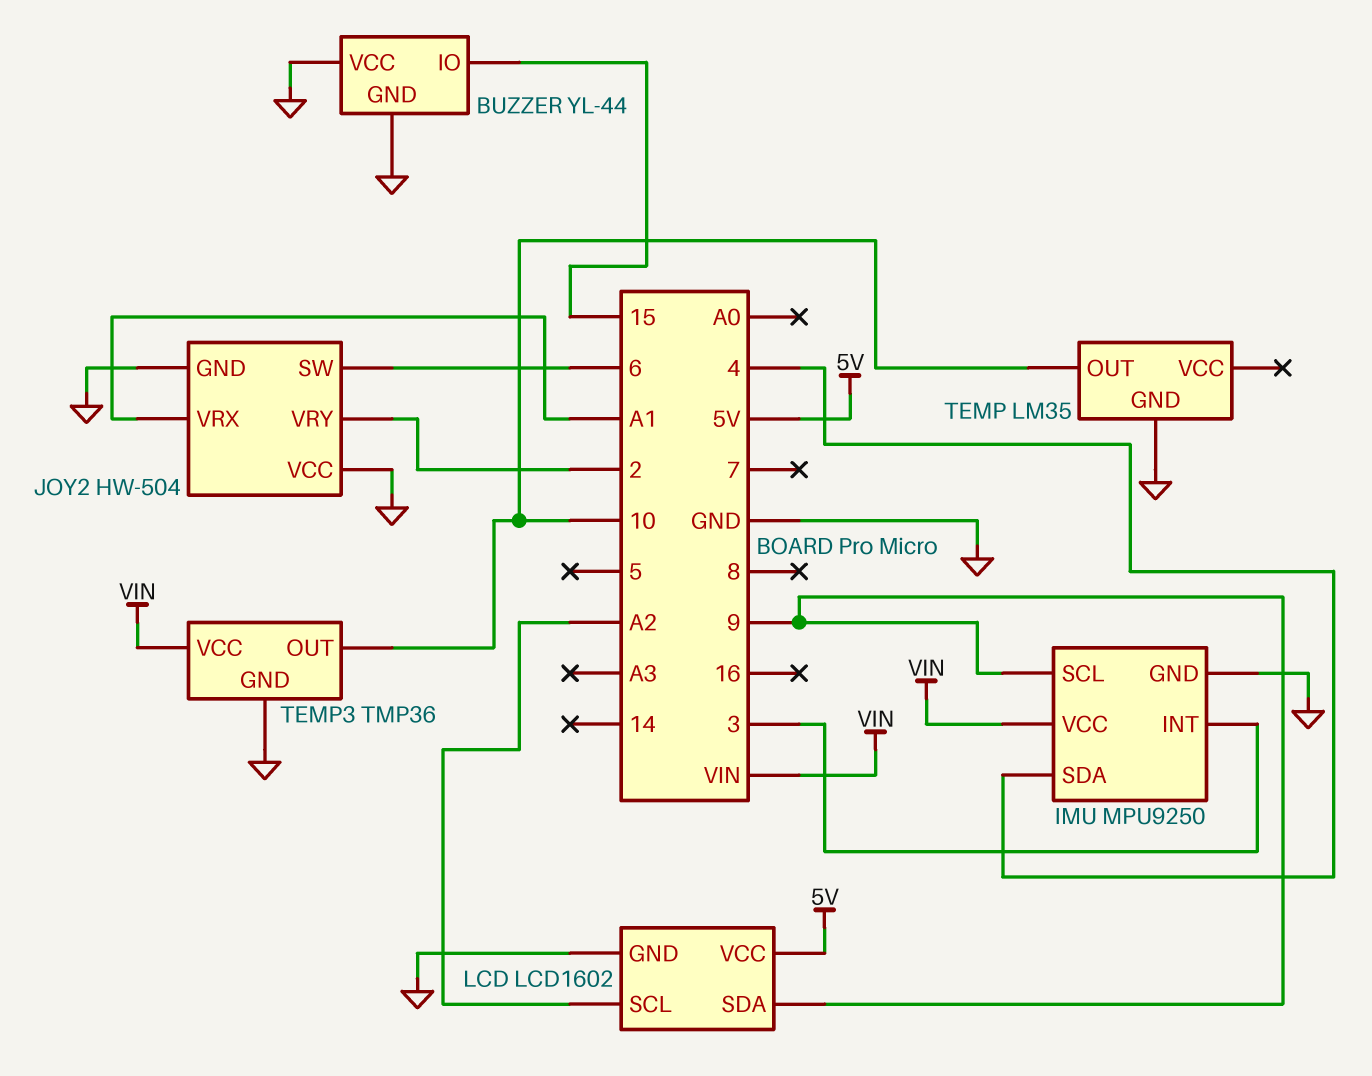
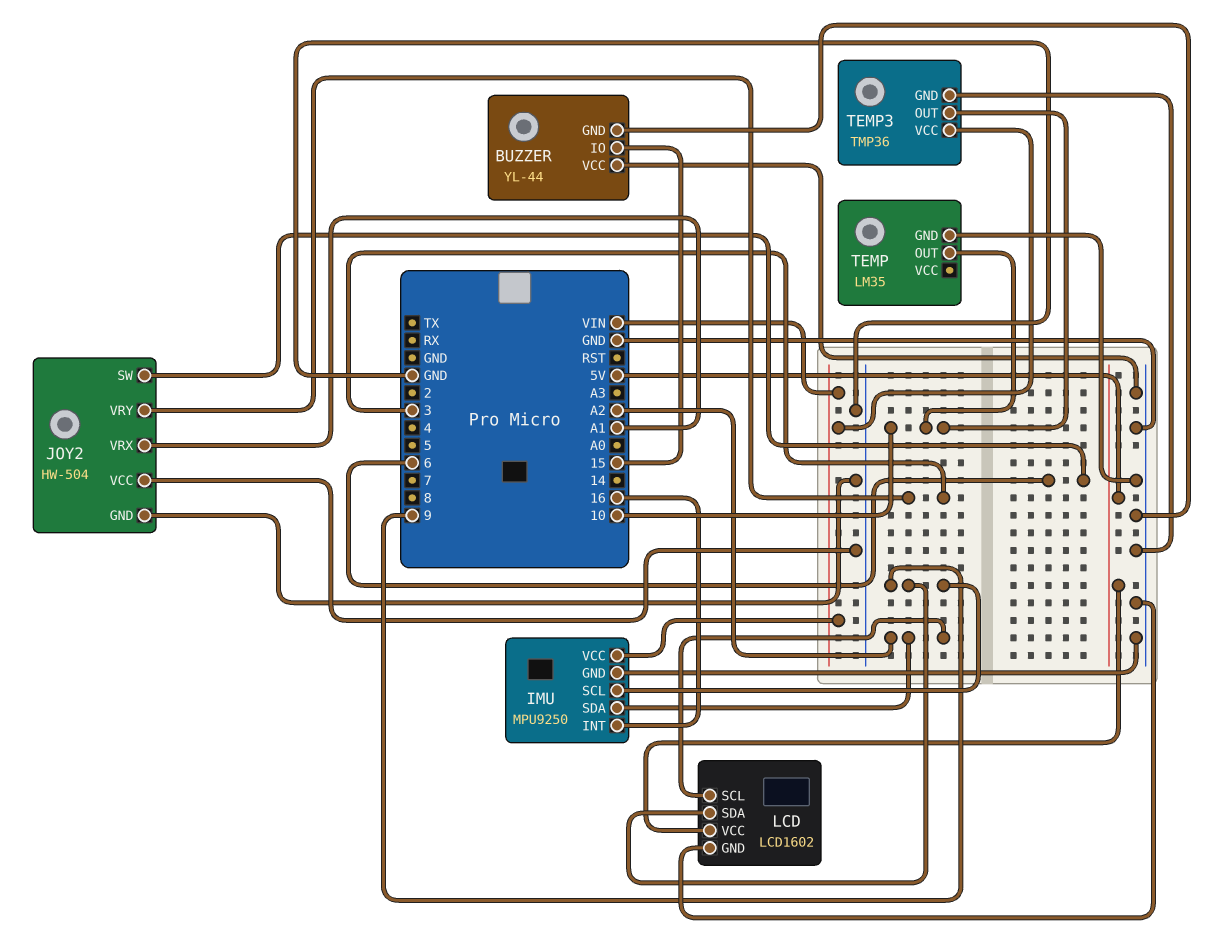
IMU pin INT: 3 -> 16
IMU pin SDA: 4 -> A2
JOY2 pin VRY: 2 -> 3

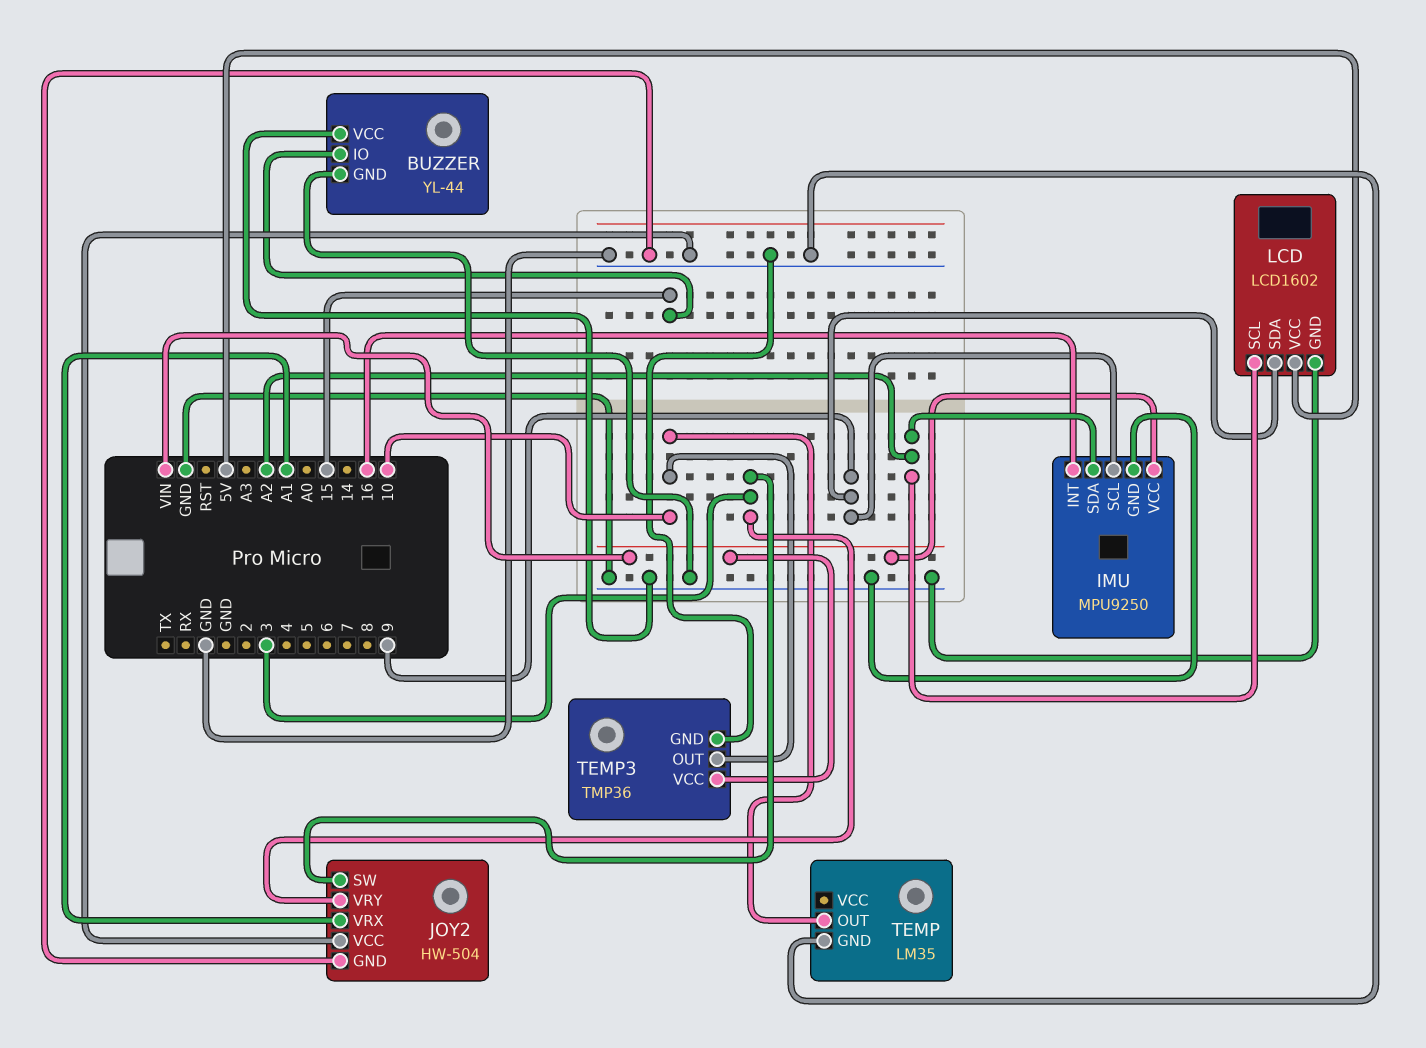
JOY2 pin SW: 6 -> 3

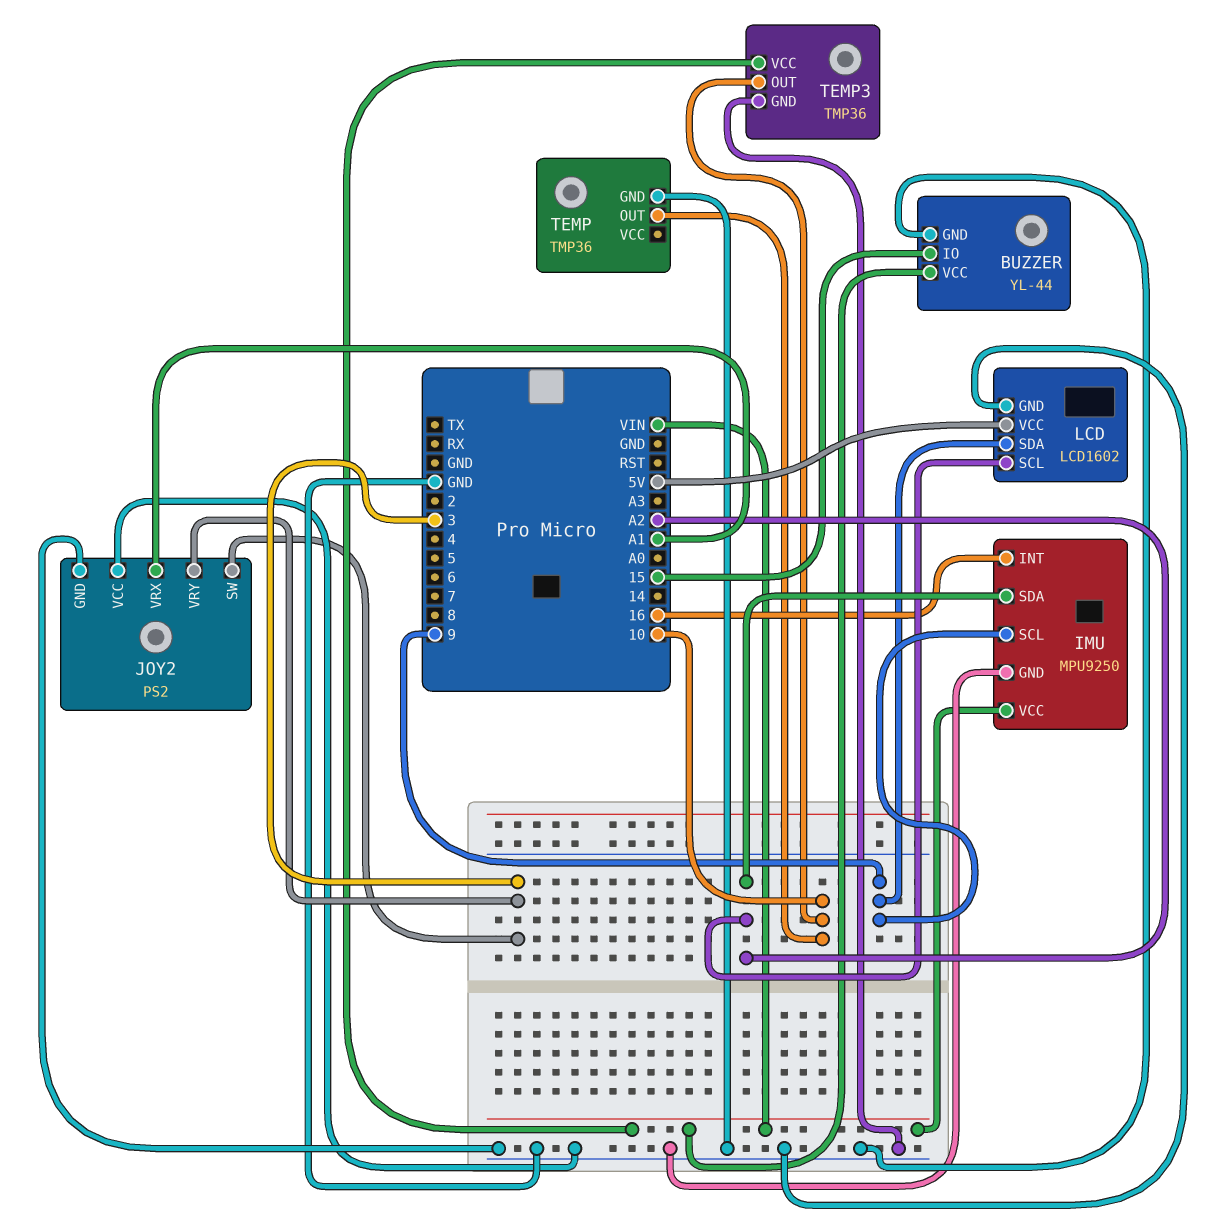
BUZZER pin VCC: GND -> VIN
JOY2: HW-504 -> PS2
TEMP: LM35 -> TMP36

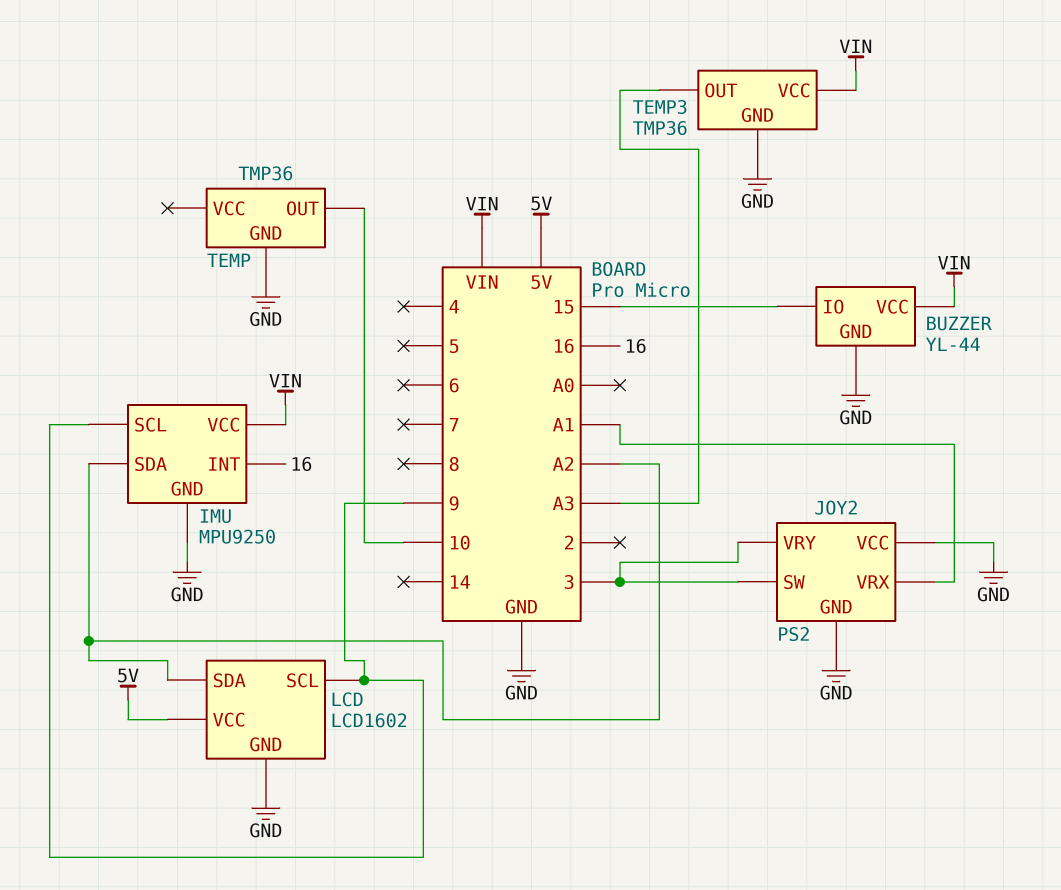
LCD pin SCL: A2 -> 9
LCD pin SDA: 9 -> A2
TEMP3 pin OUT: 10 -> A3

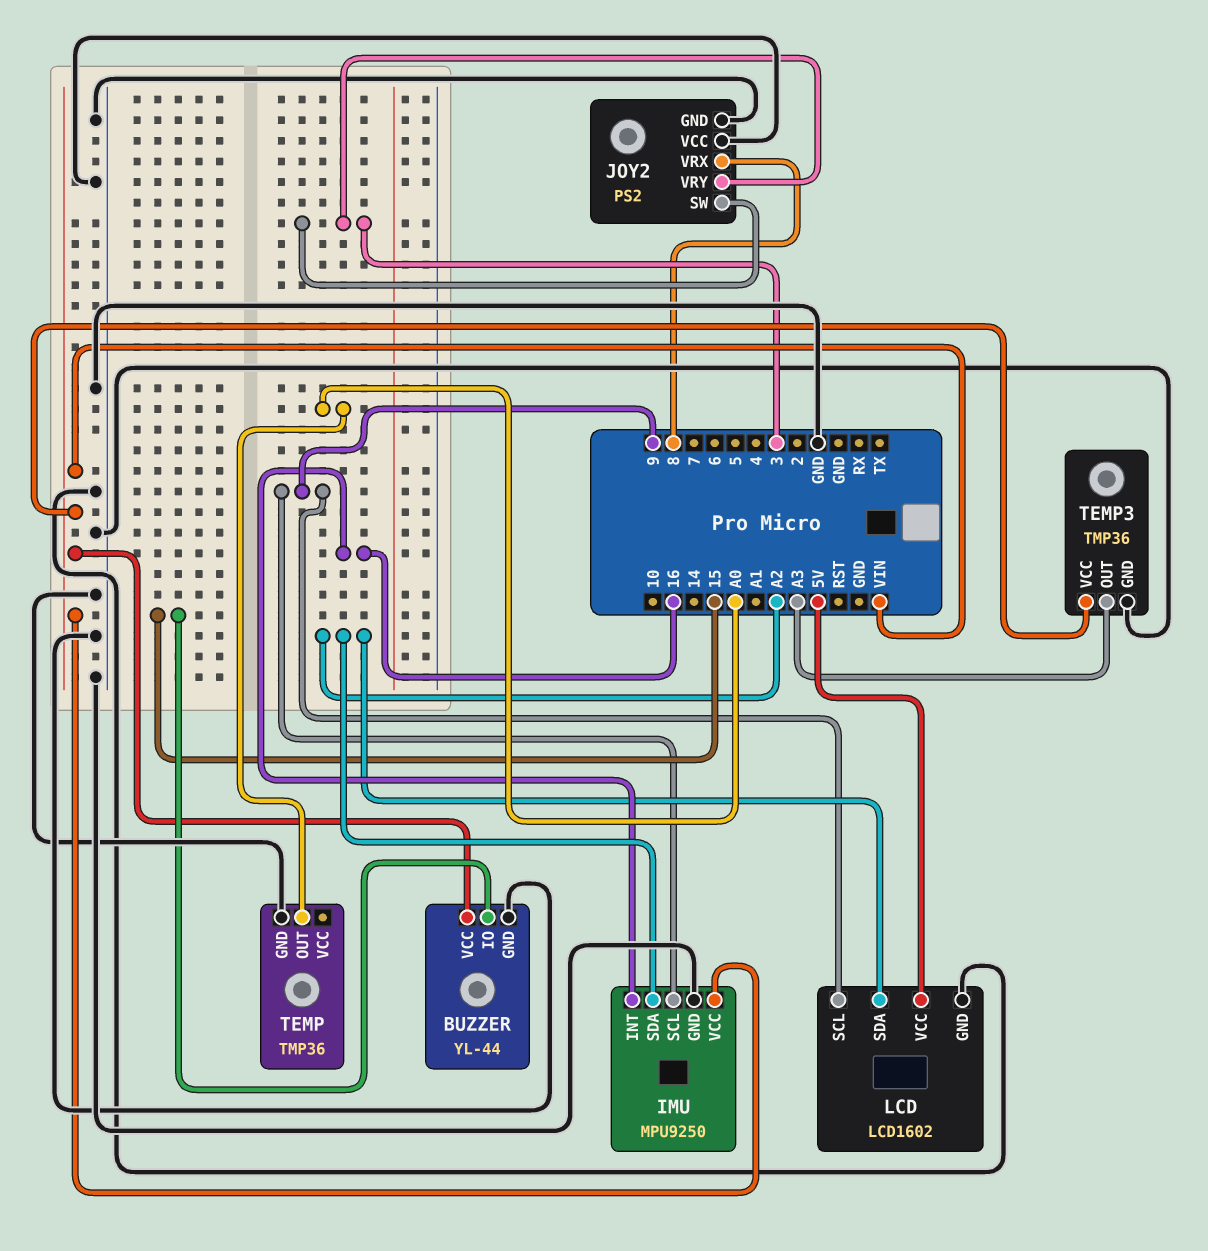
JOY2 pin VRX: A1 -> 8
TEMP pin OUT: 10 -> A0

